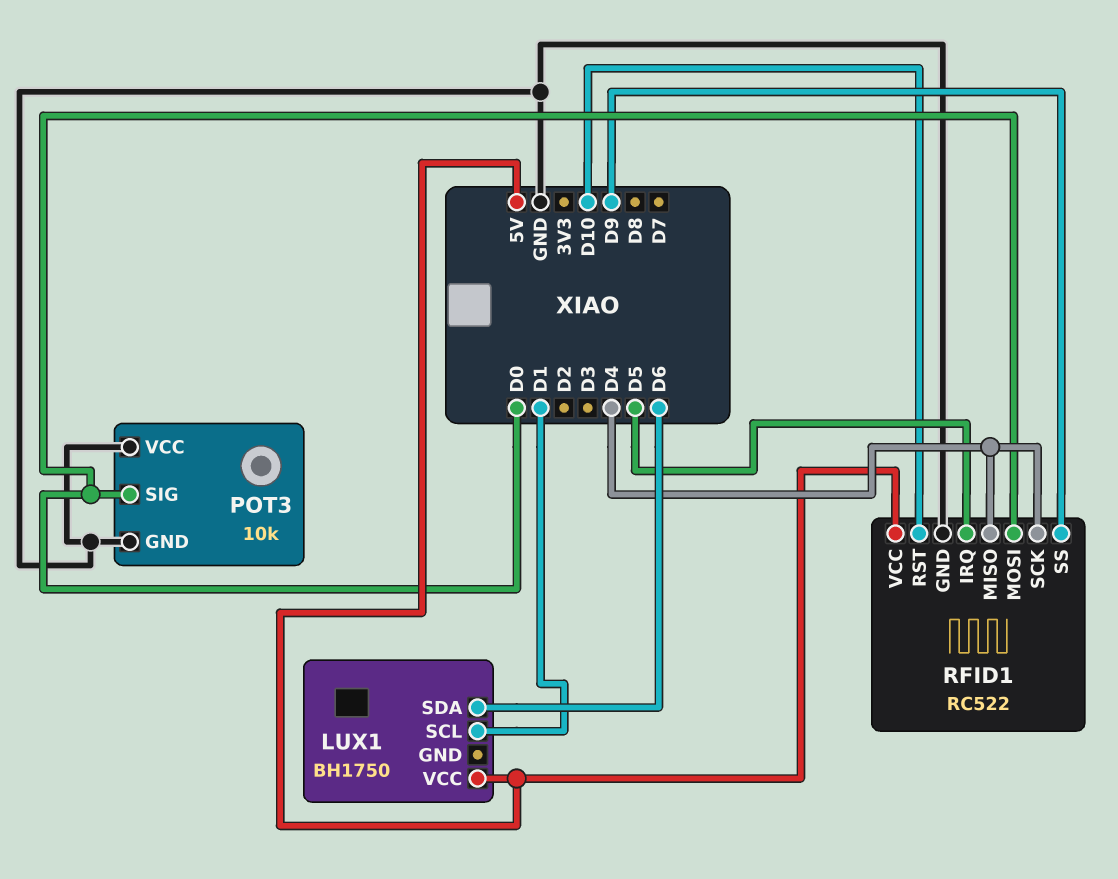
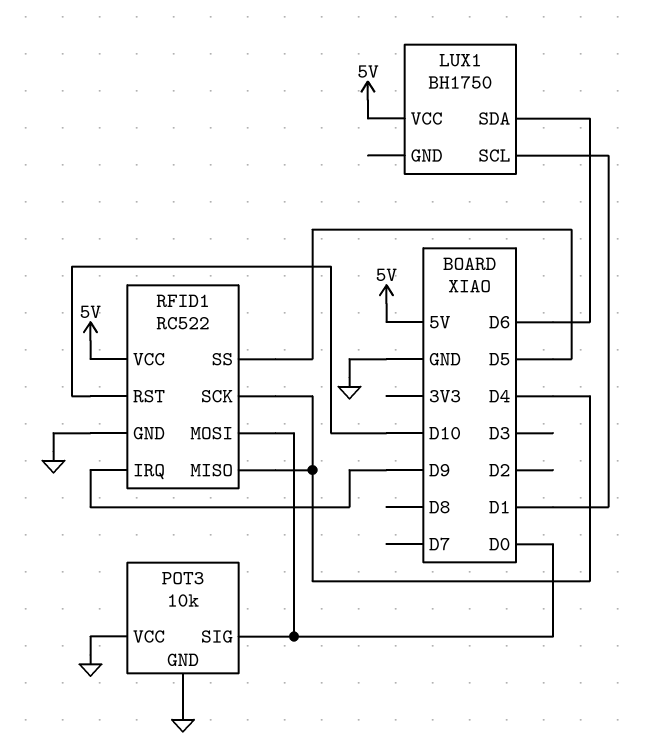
RFID1 pin IRQ: D5 -> D9
RFID1 pin SS: D9 -> D5

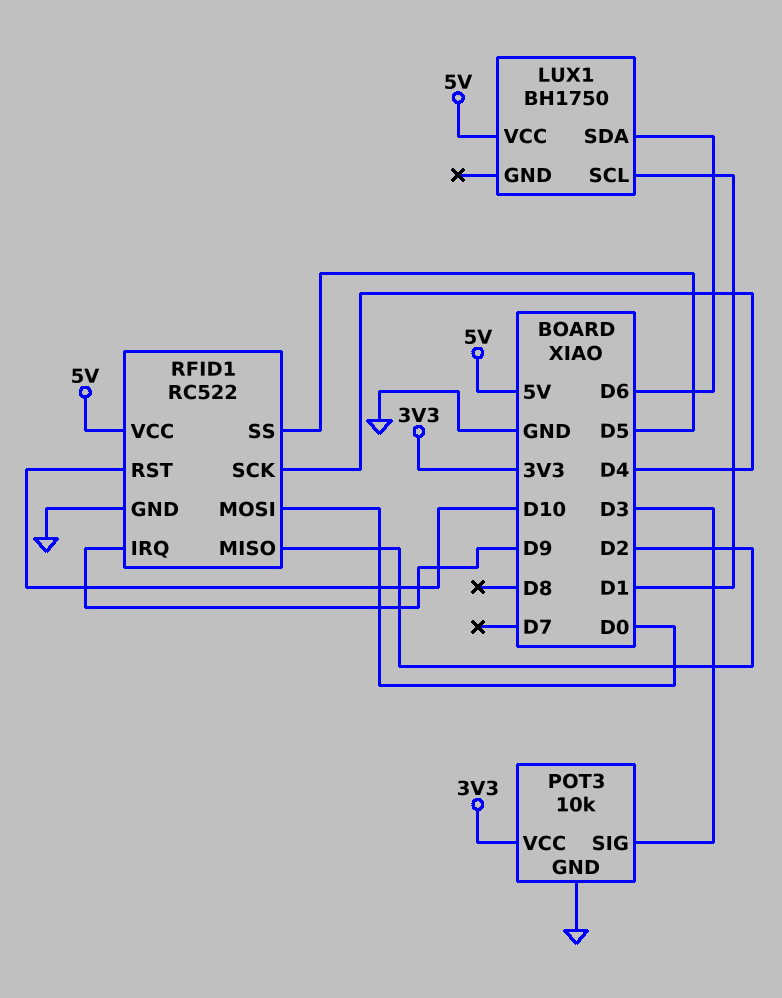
POT3 pin SIG: D0 -> D3
POT3 pin VCC: GND -> 3V3
RFID1 pin MISO: D4 -> D2

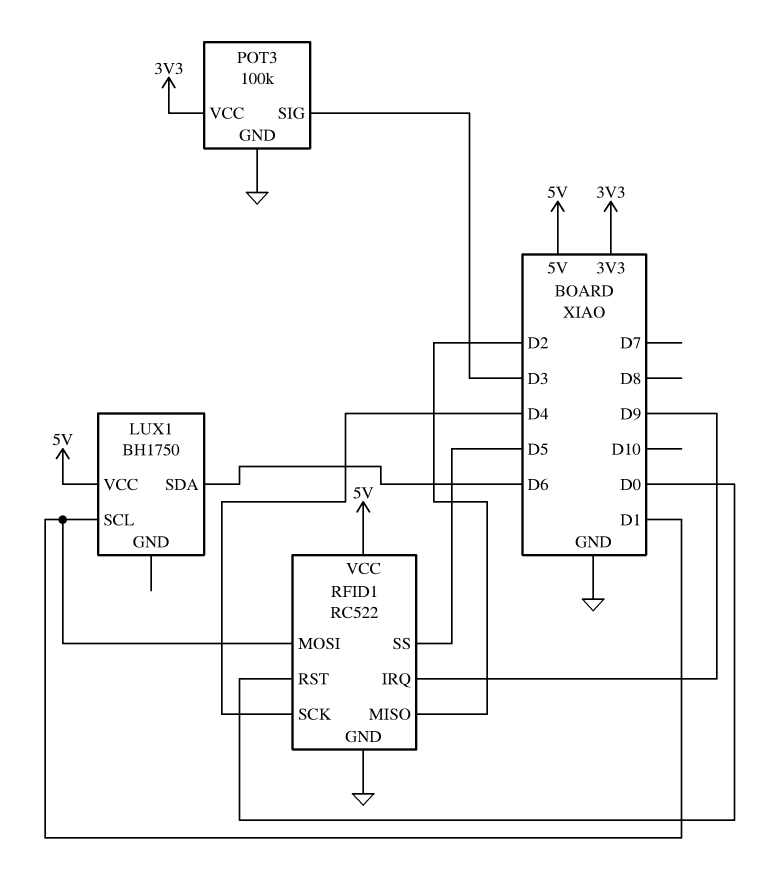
POT3: 10k -> 100k
RFID1 pin MOSI: D0 -> D1
RFID1 pin RST: D10 -> D0

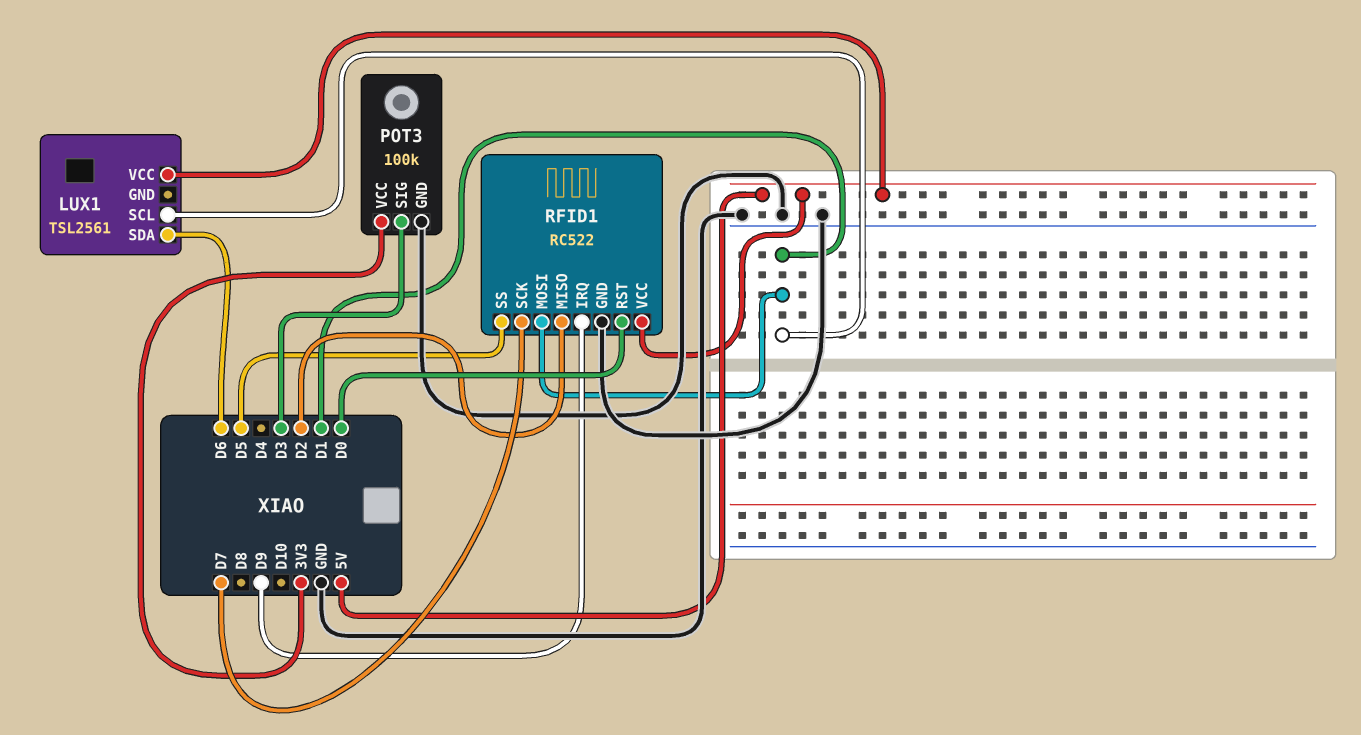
LUX1: BH1750 -> TSL2561
RFID1 pin SCK: D4 -> D7

